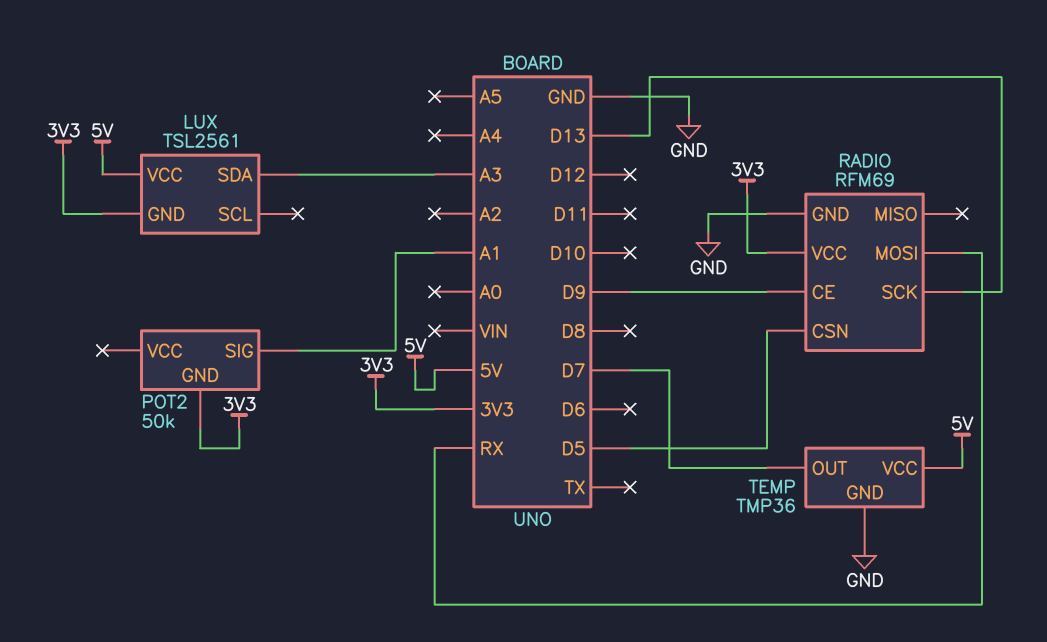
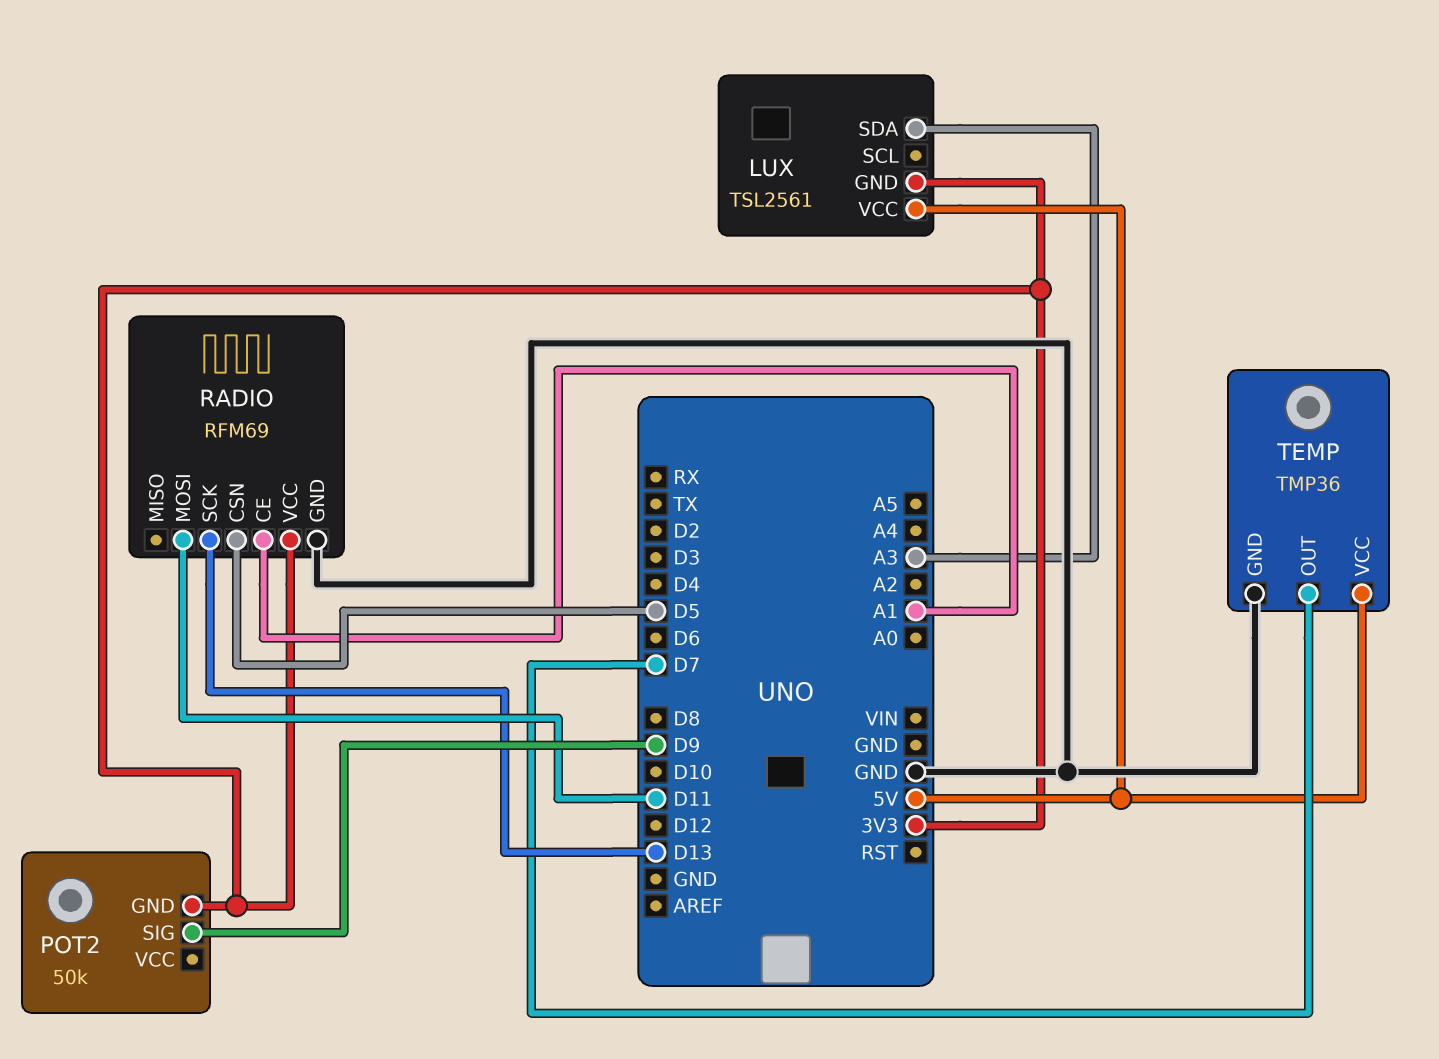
POT2 pin SIG: A1 -> D9
RADIO pin CE: D9 -> A1
RADIO pin MOSI: RX -> D11

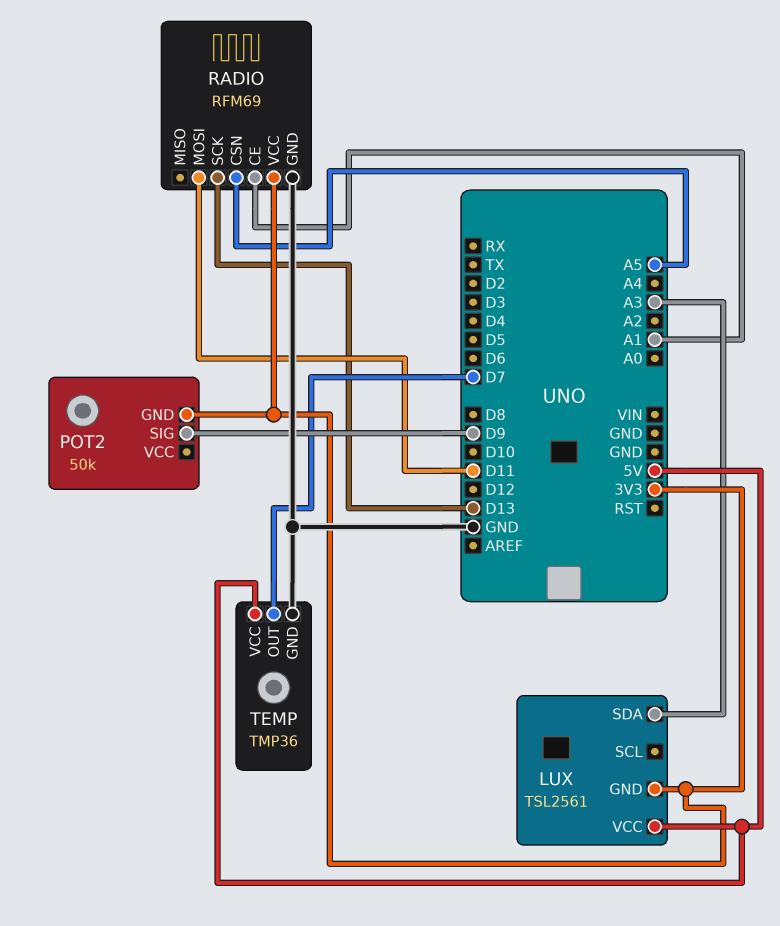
RADIO pin CSN: D5 -> A5

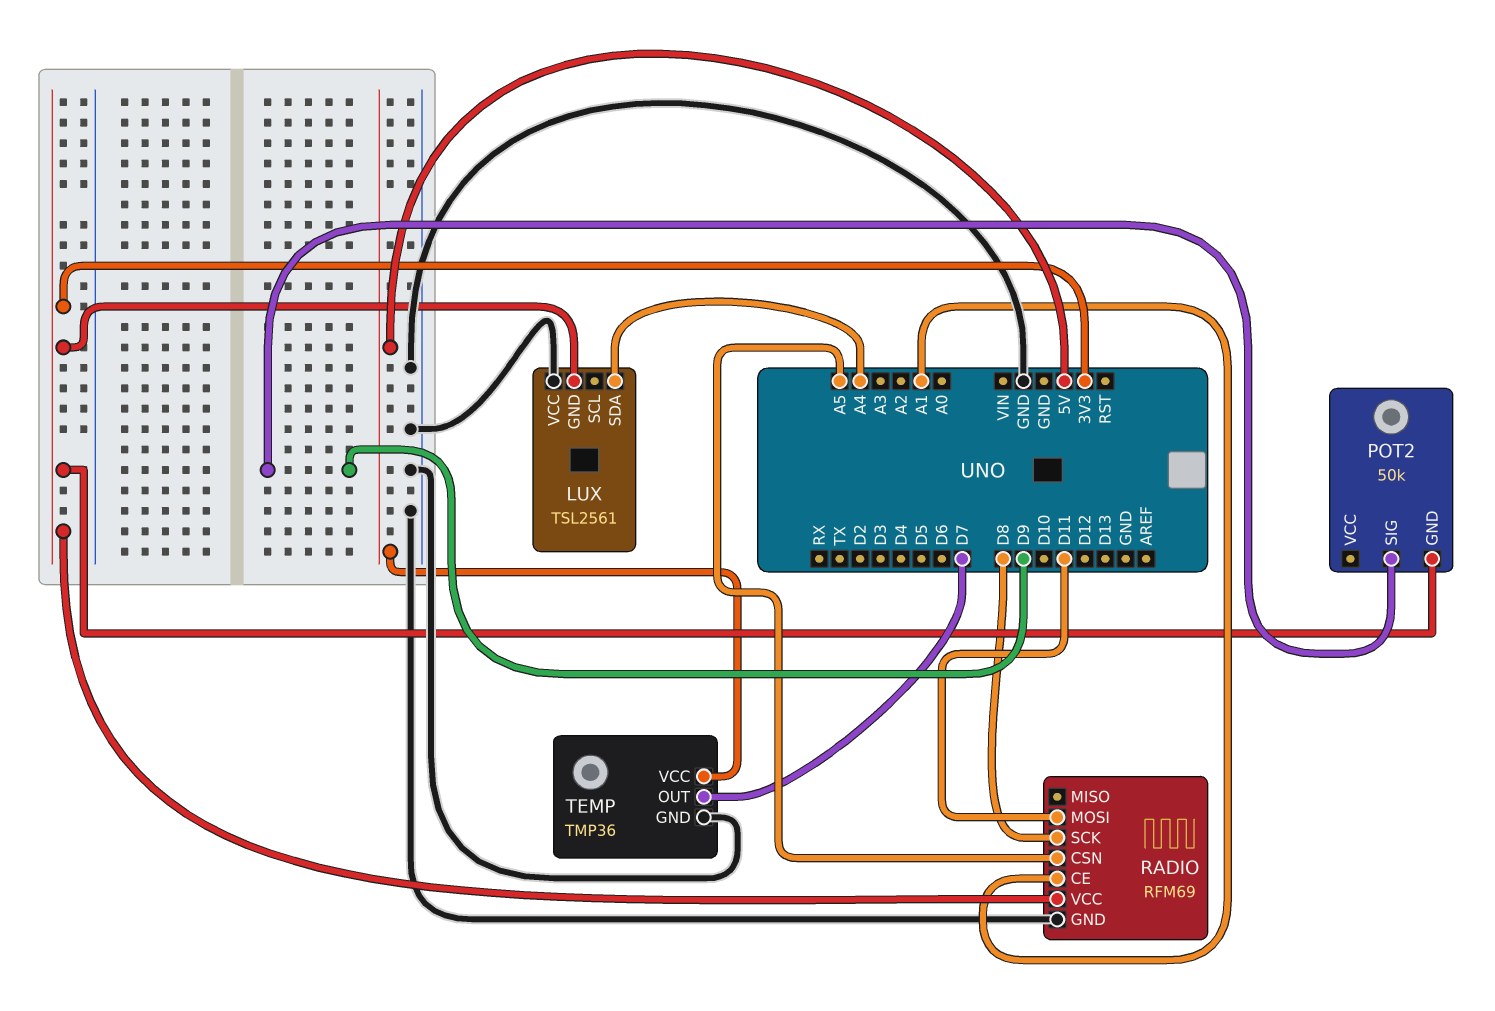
LUX pin SDA: A3 -> A4
LUX pin VCC: 5V -> GND
RADIO pin SCK: D13 -> D8

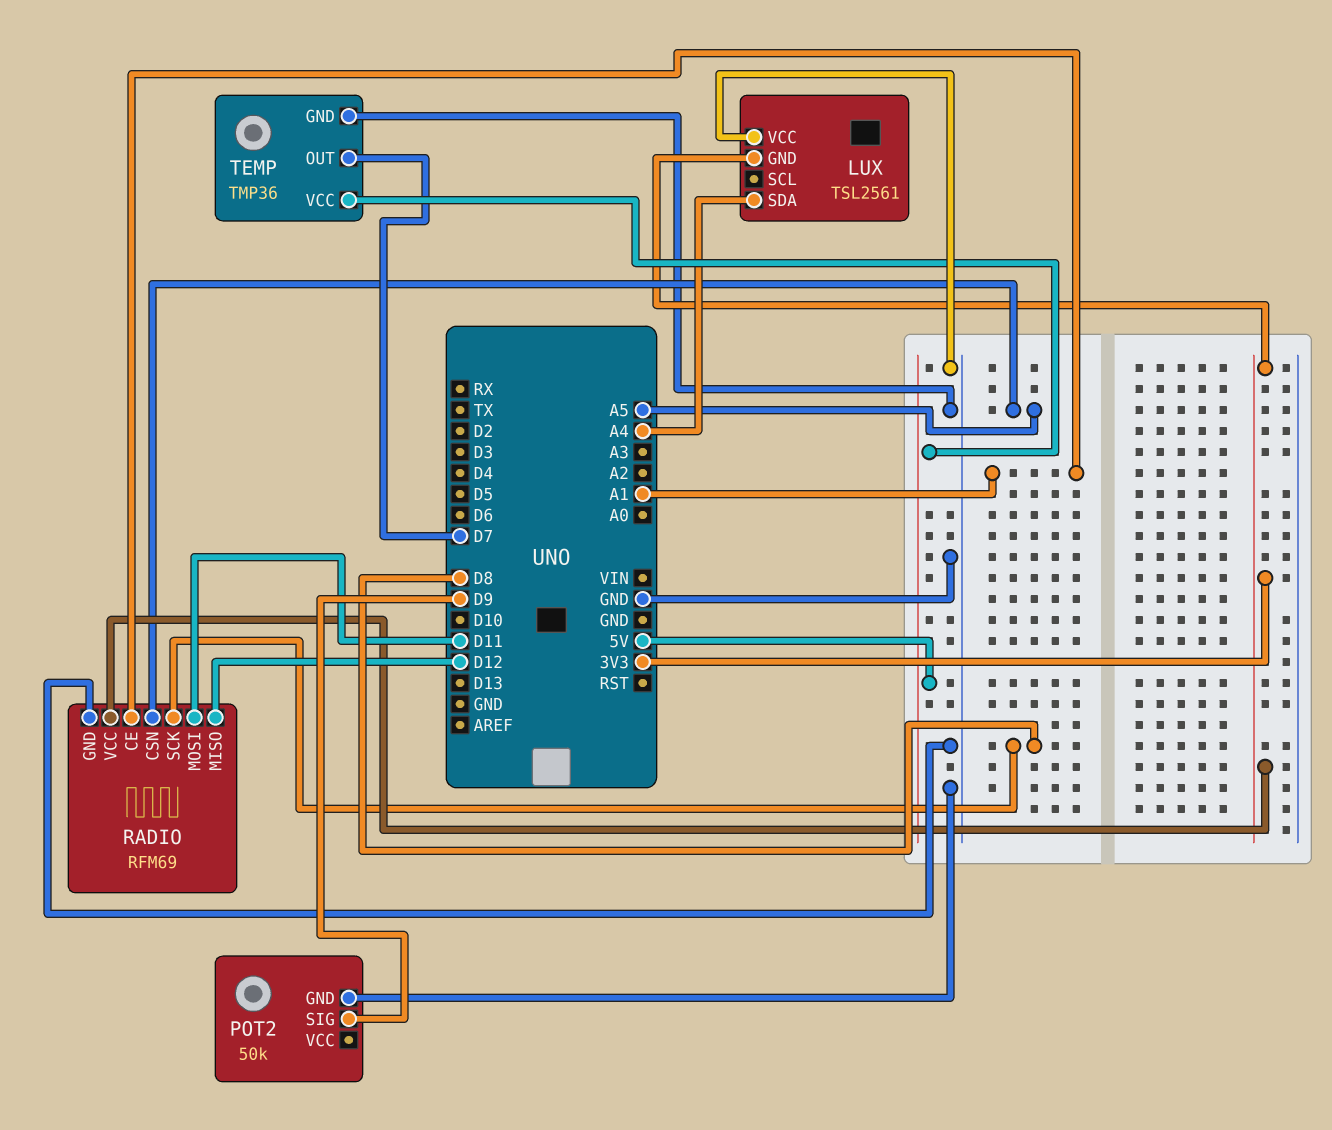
POT2 pin GND: 3V3 -> GND
RADIO pin MISO: none -> D12

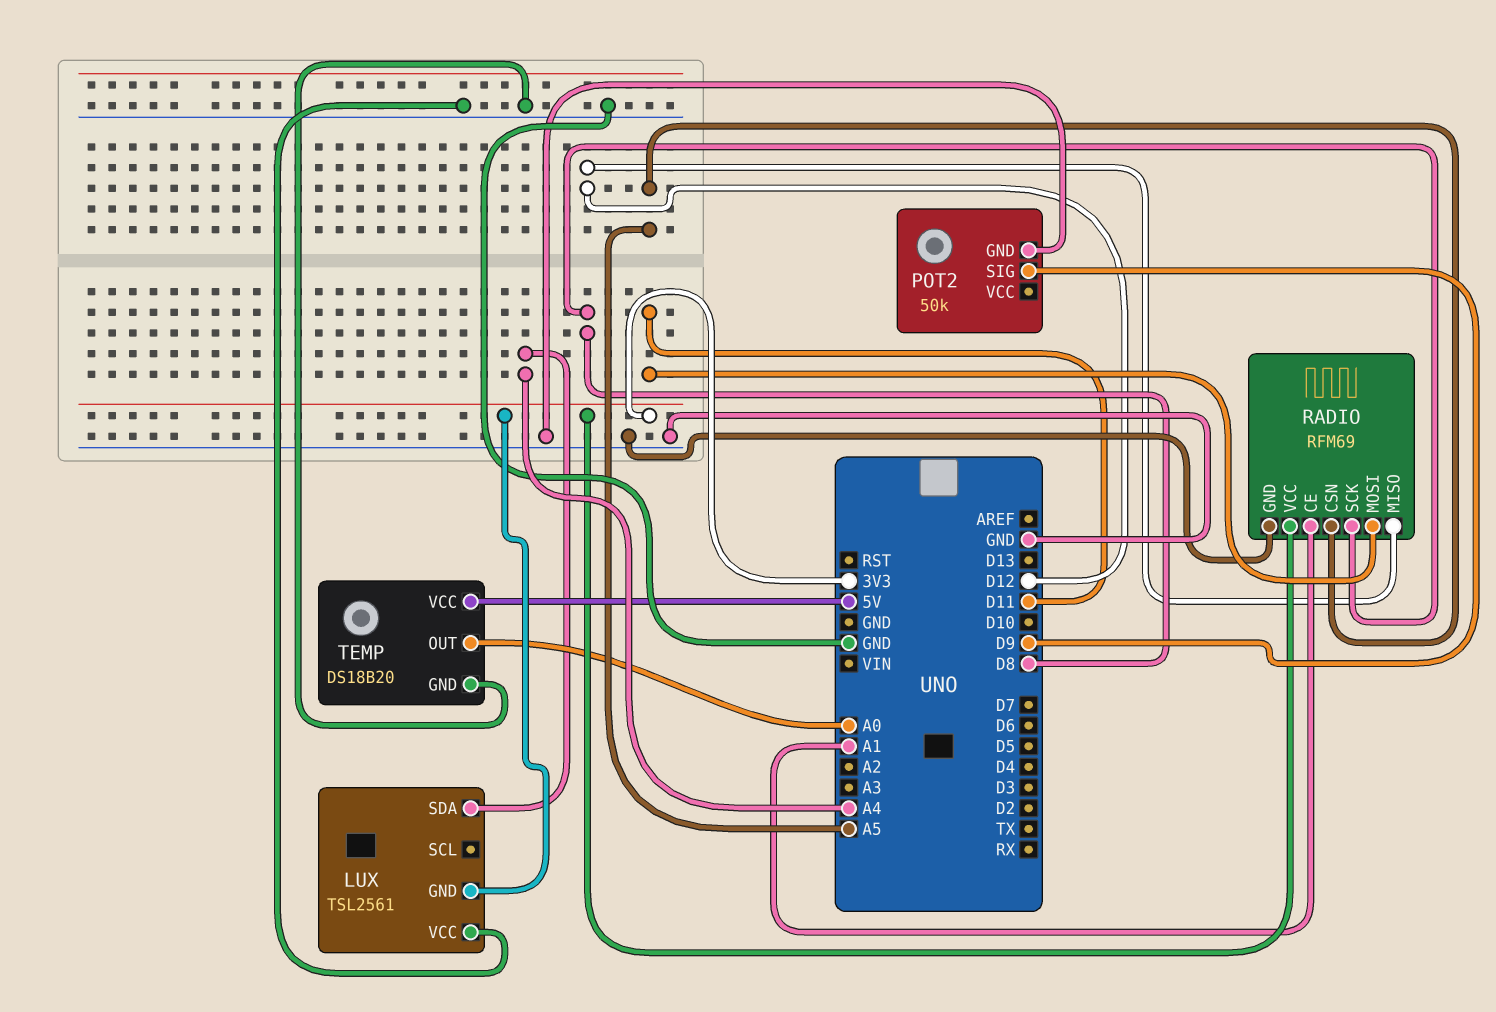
TEMP: TMP36 -> DS18B20
TEMP pin OUT: D7 -> A0

